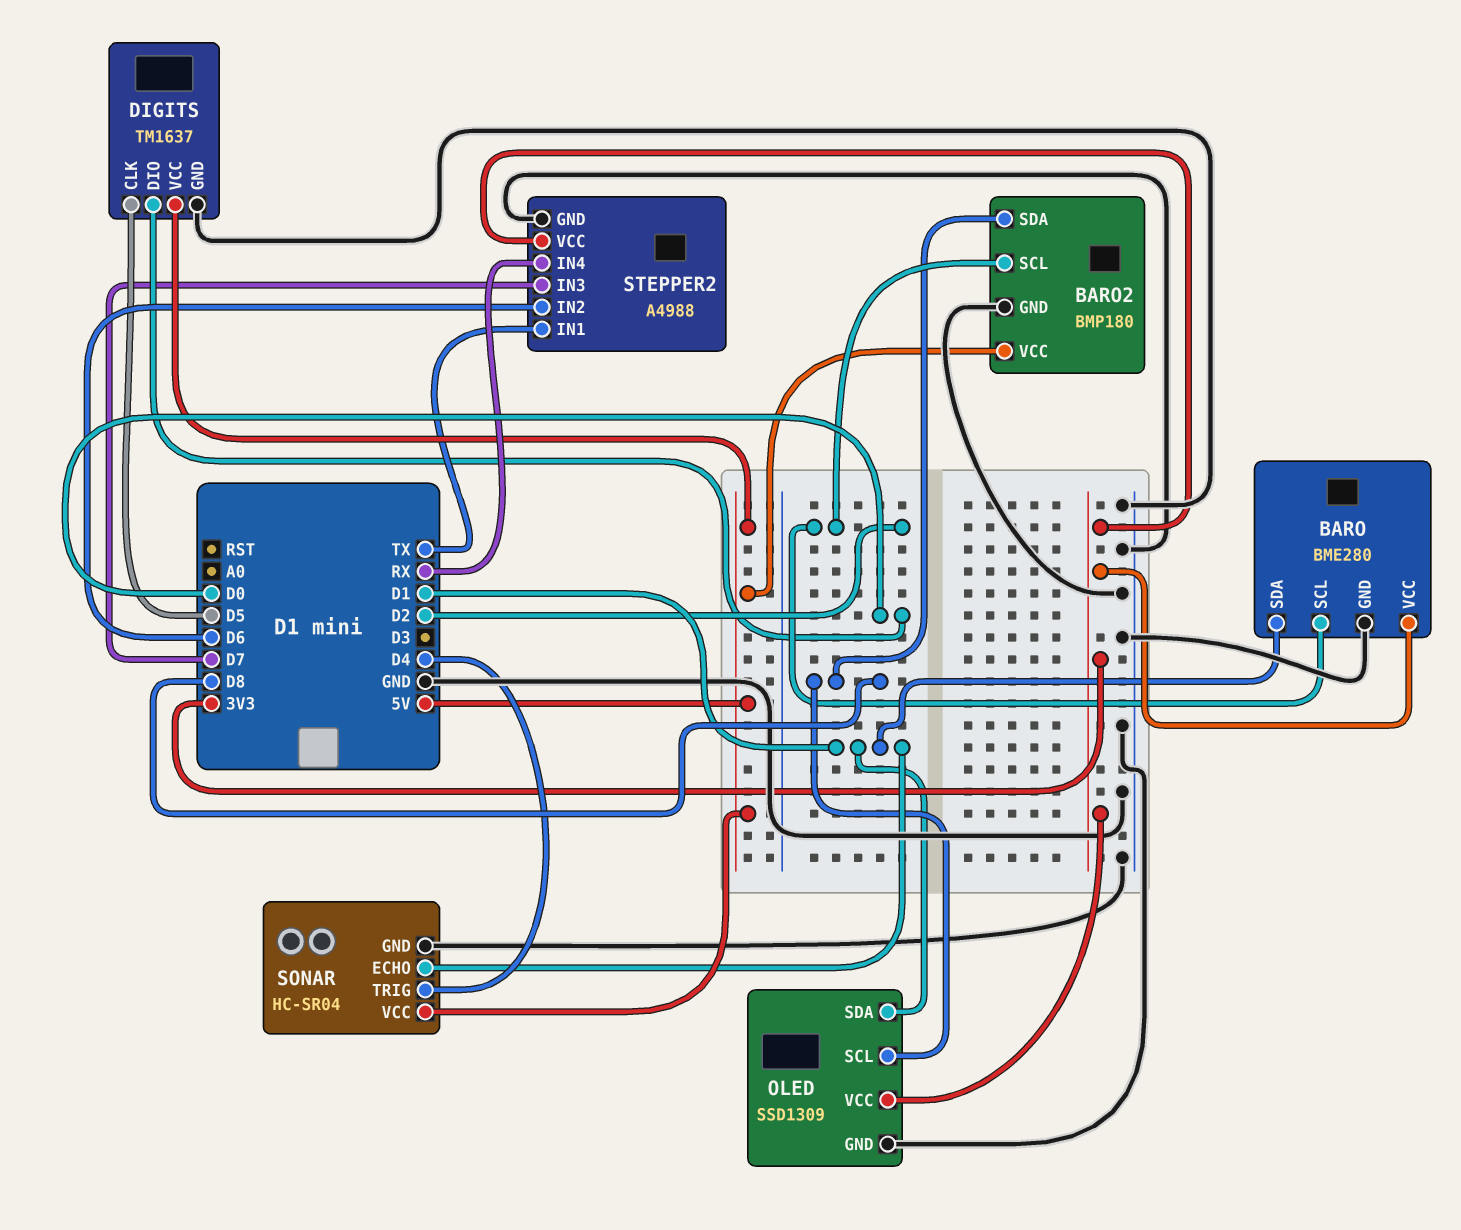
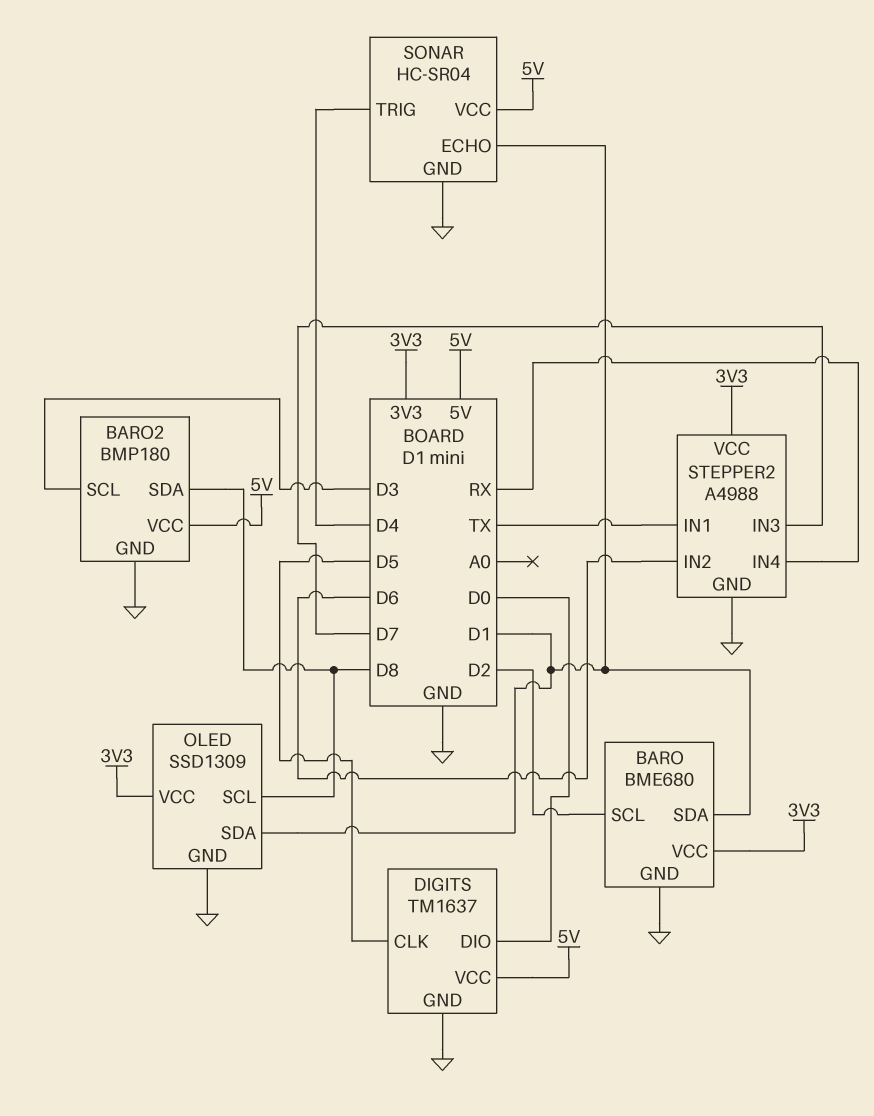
BARO: BME280 -> BME680
BARO2 pin SCL: D2 -> D3

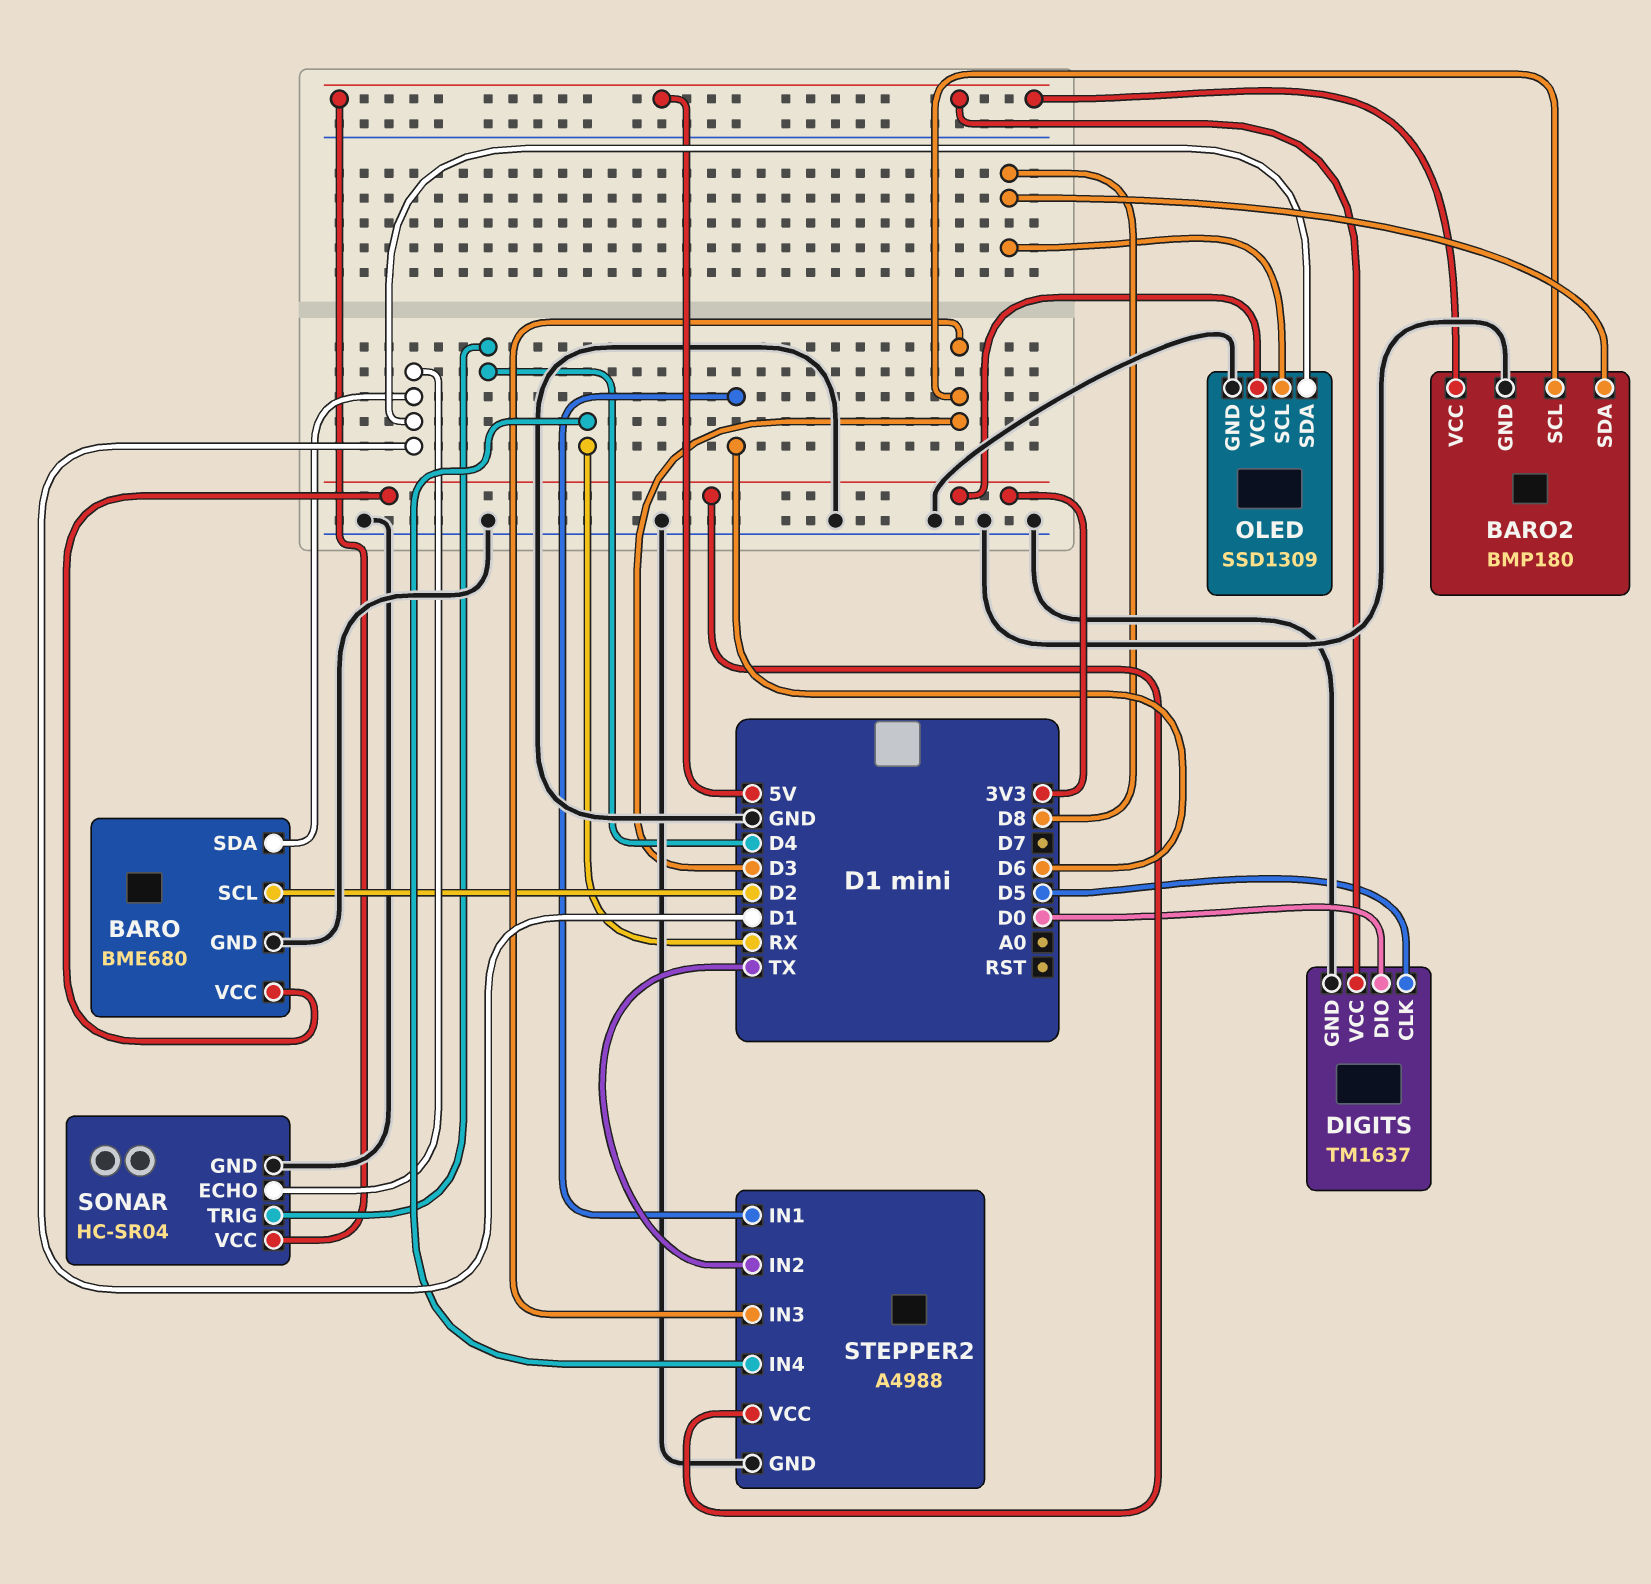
STEPPER2 pin IN1: TX -> D6
STEPPER2 pin IN2: D6 -> TX
STEPPER2 pin IN3: D7 -> D3

